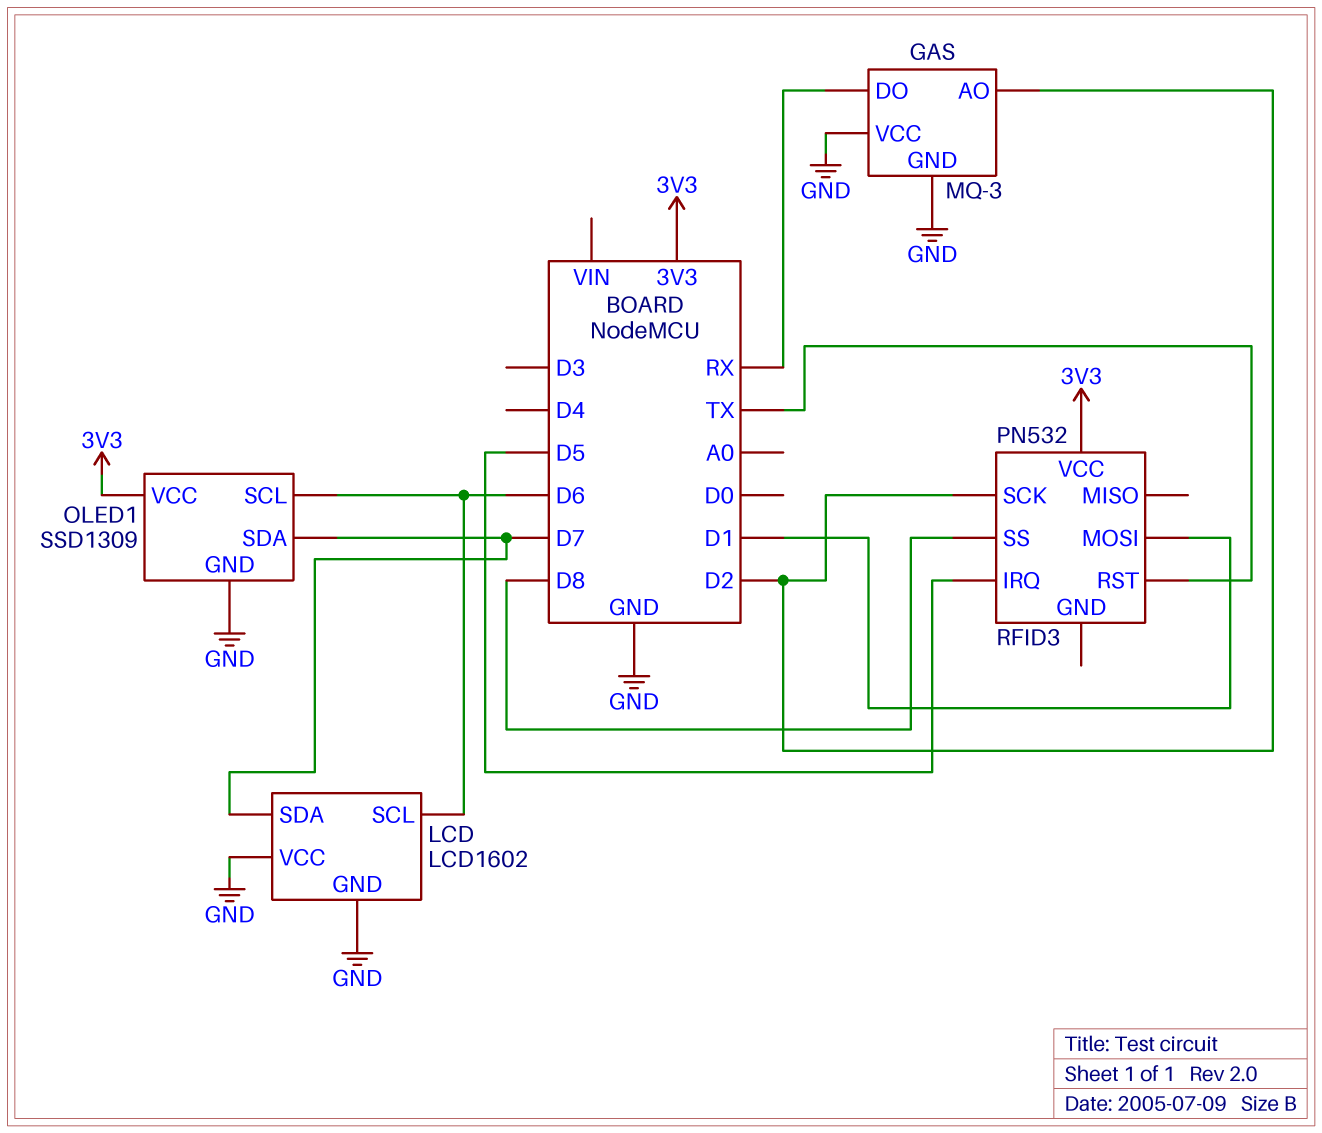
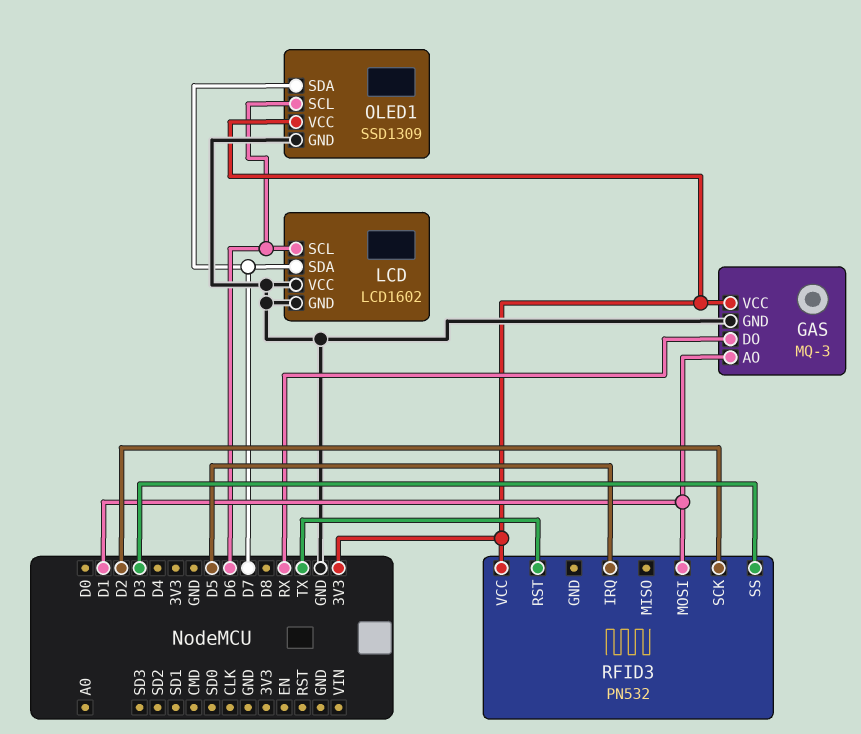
GAS pin AO: D2 -> D1
GAS pin VCC: GND -> 3V3
RFID3 pin SS: D8 -> D3

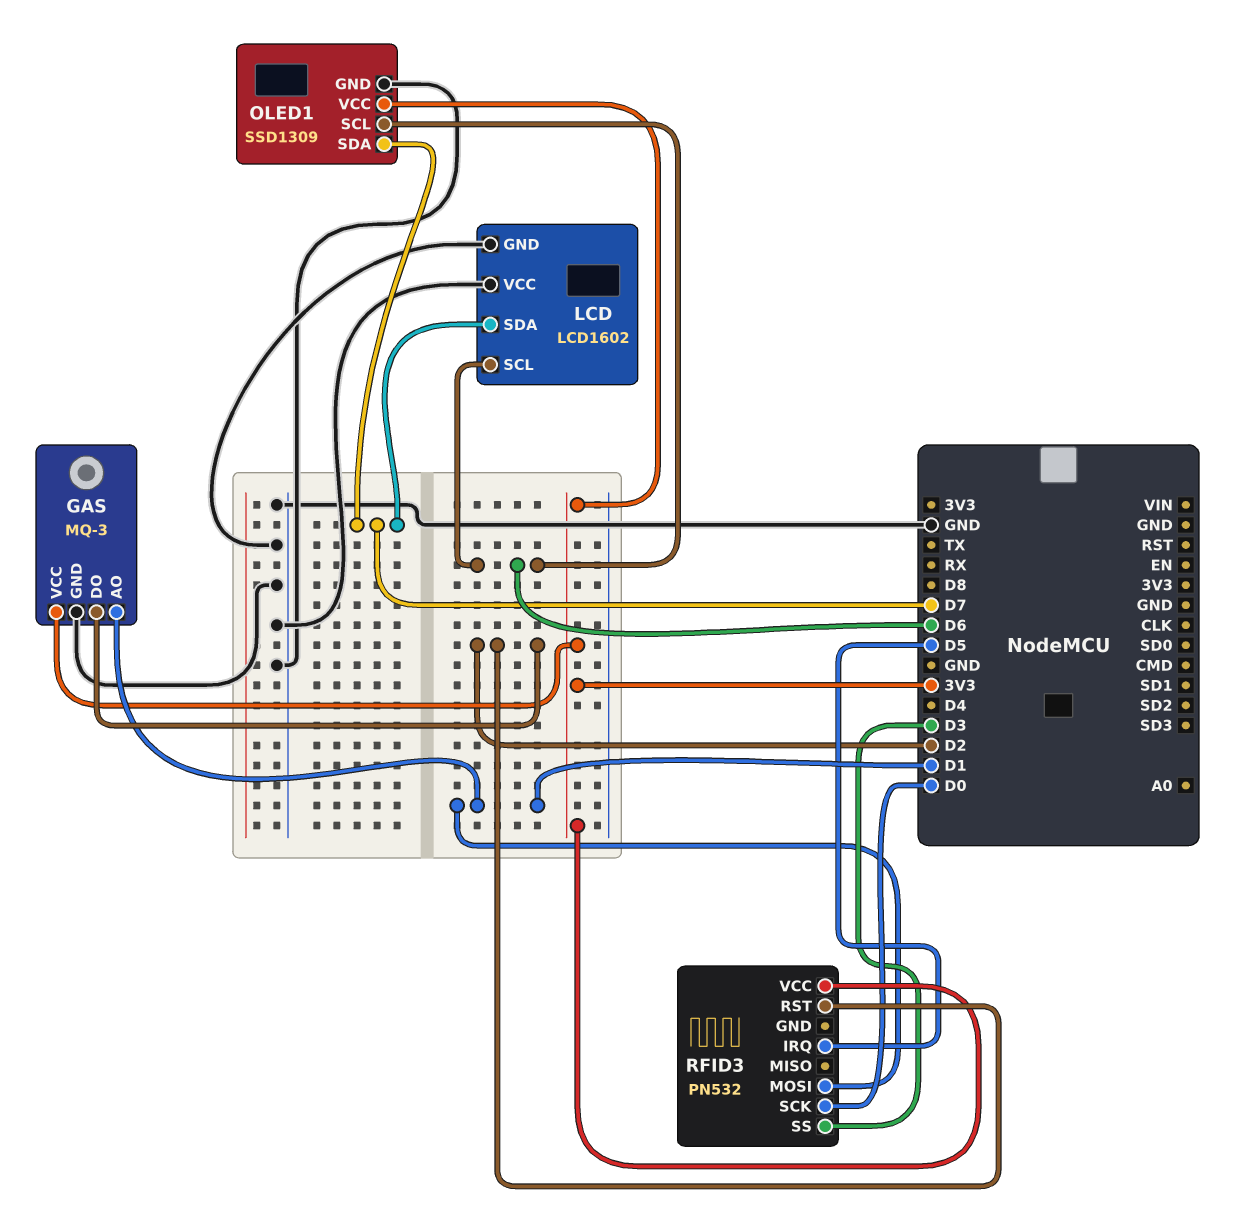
GAS pin DO: RX -> D2
RFID3 pin RST: TX -> D2
RFID3 pin SCK: D2 -> D0

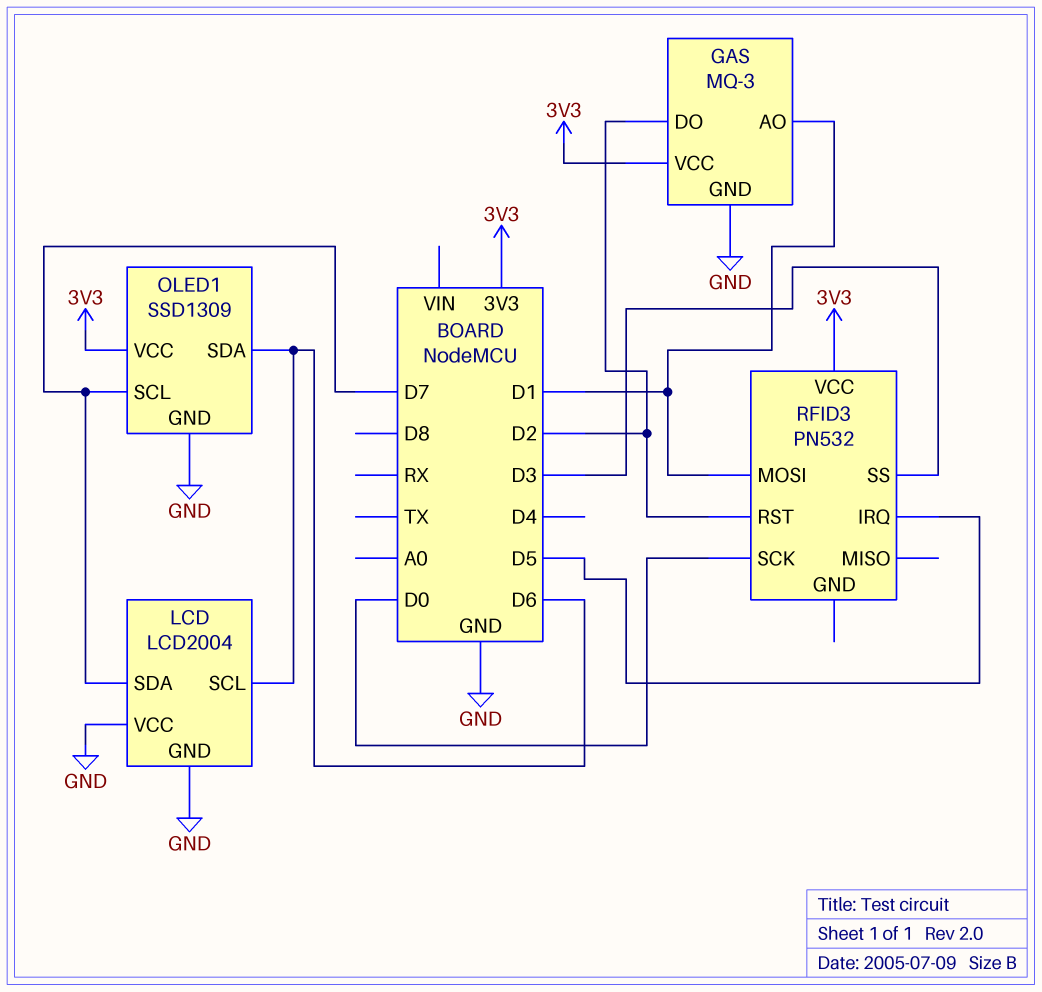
LCD: LCD1602 -> LCD2004
OLED1 pin SCL: D6 -> D7
OLED1 pin SDA: D7 -> D6

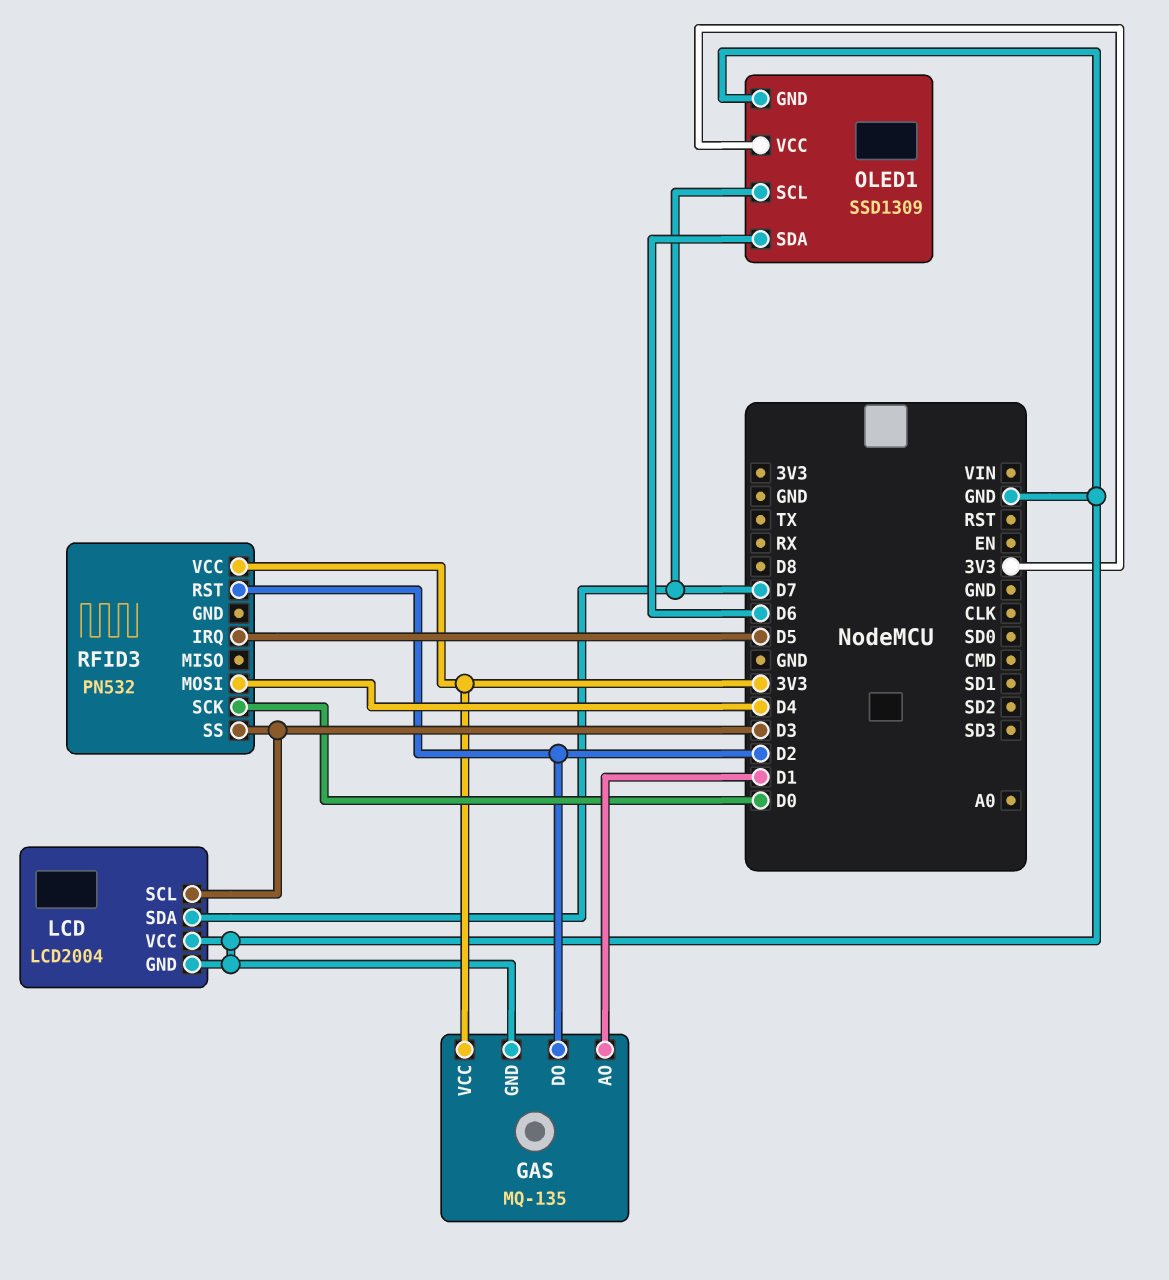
GAS: MQ-3 -> MQ-135
LCD pin SCL: D6 -> D3
RFID3 pin MOSI: D1 -> D4

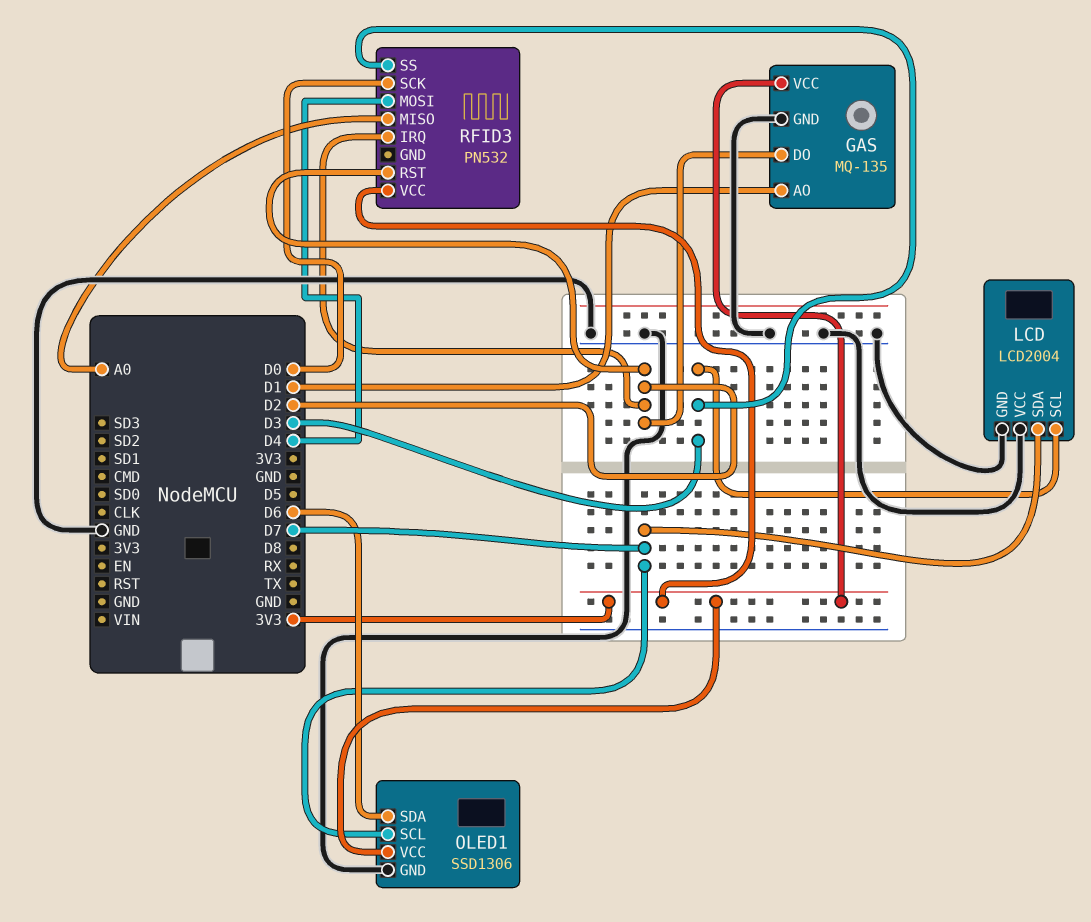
OLED1: SSD1309 -> SSD1306
RFID3 pin IRQ: D5 -> D2
RFID3 pin MISO: none -> A0

